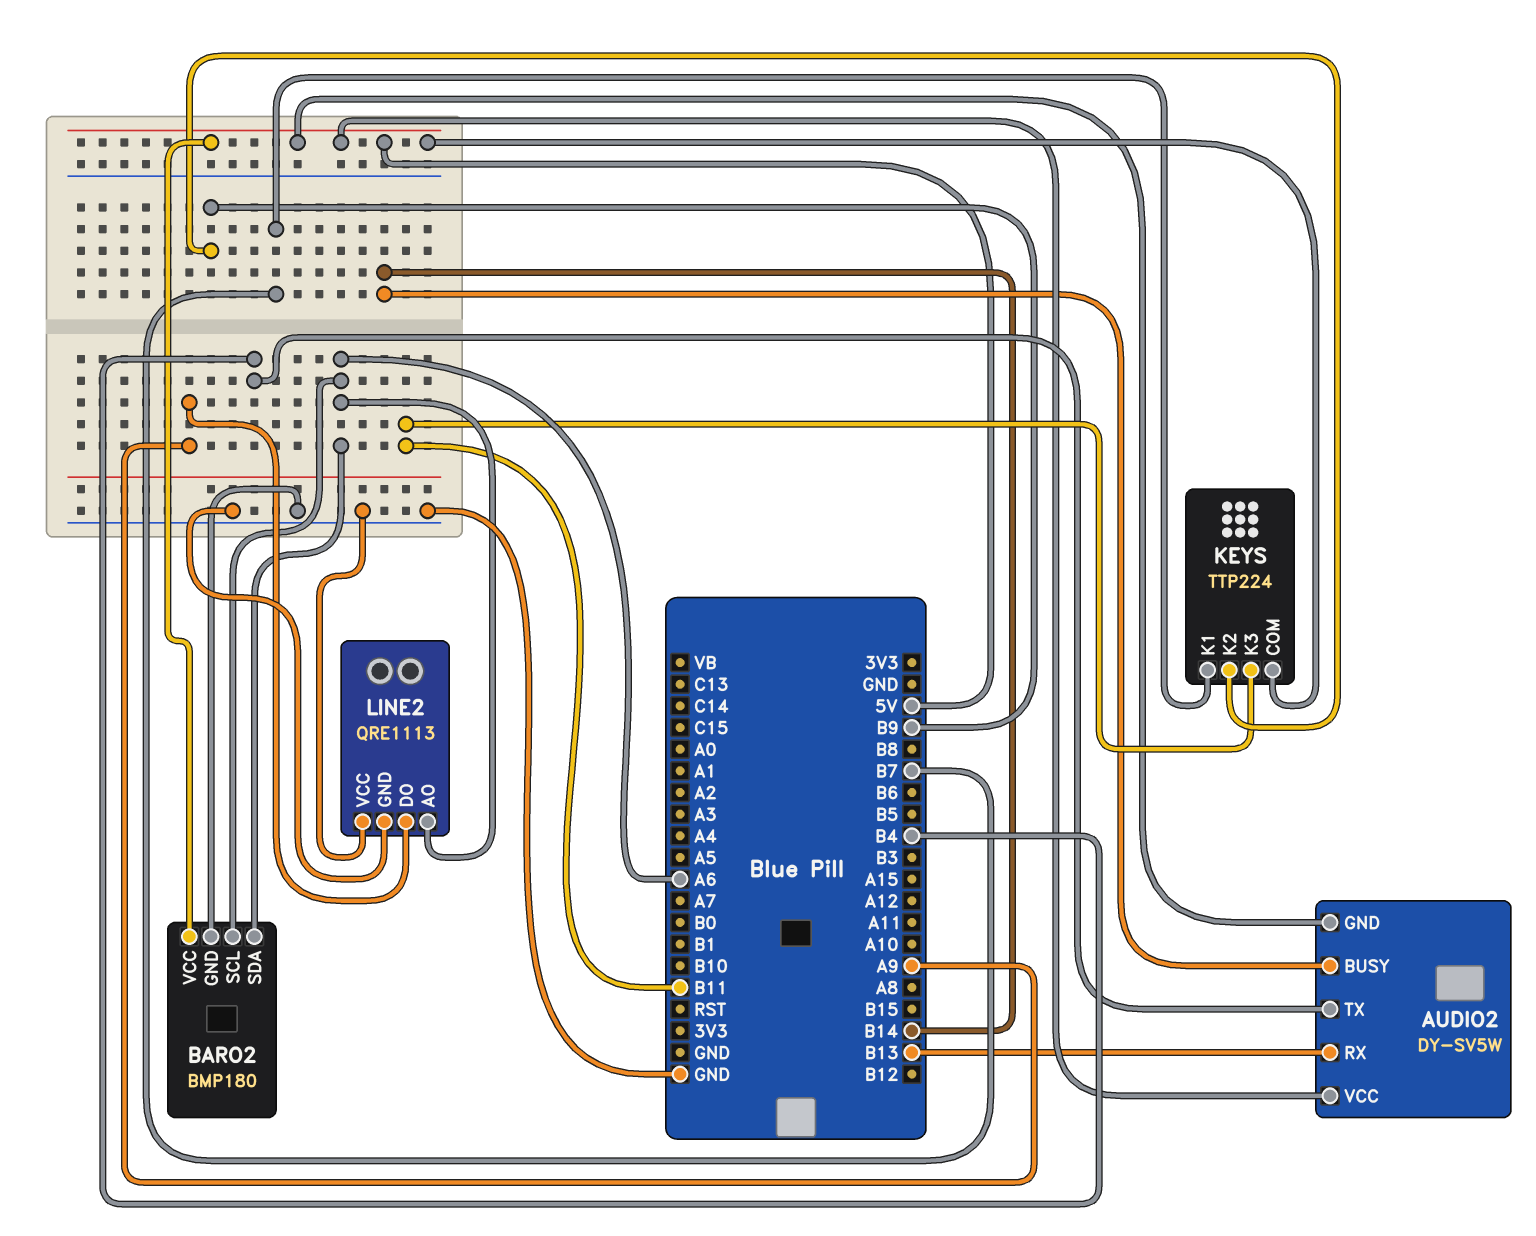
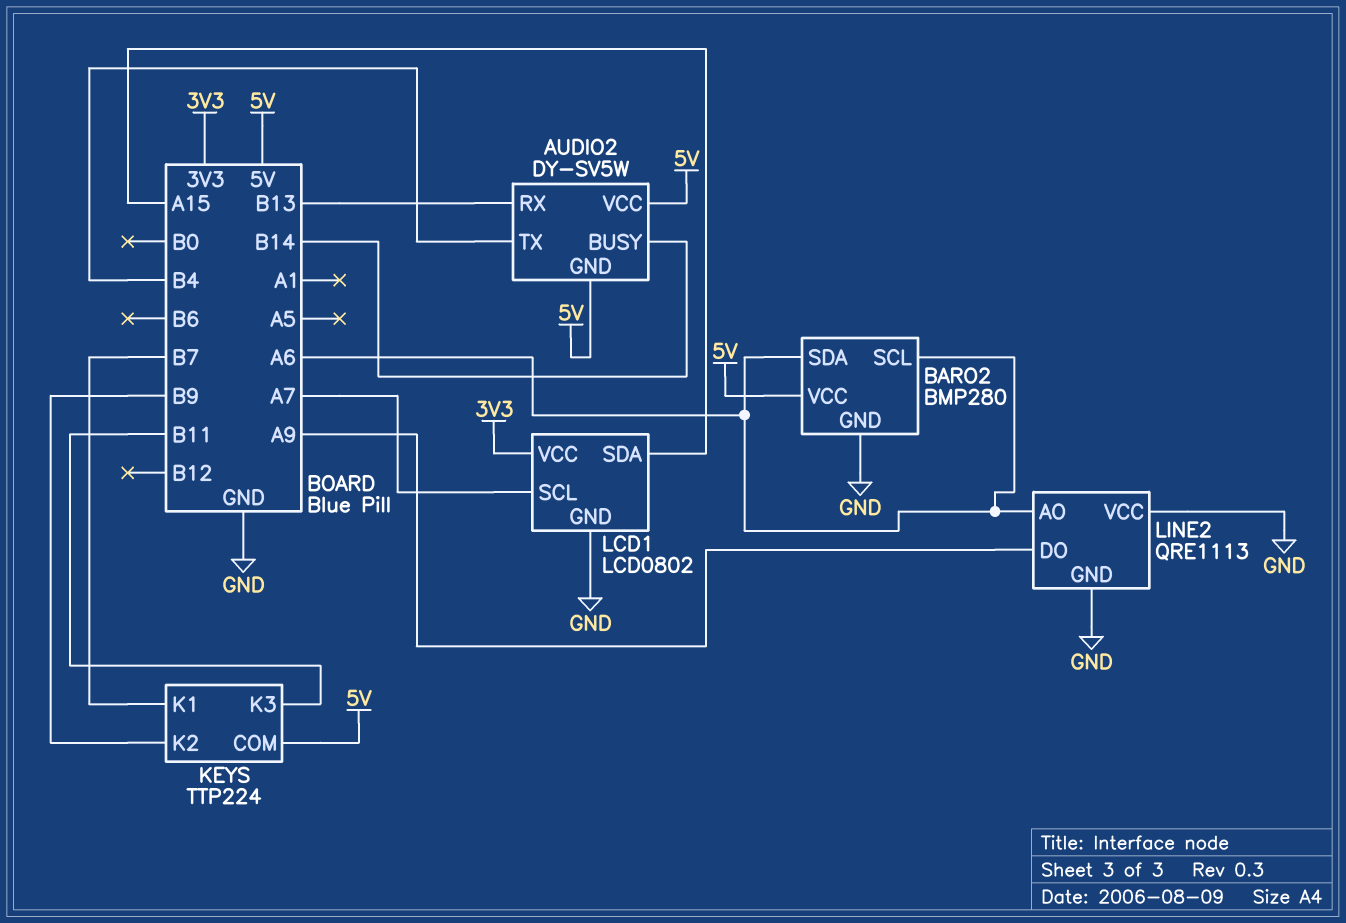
BARO2: BMP180 -> BMP280
LCD1: none -> LCD0802
LCD1 pin GND: none -> GND
LCD1 pin SCL: none -> A7
LCD1 pin SDA: none -> A15
LCD1 pin VCC: none -> 3V3

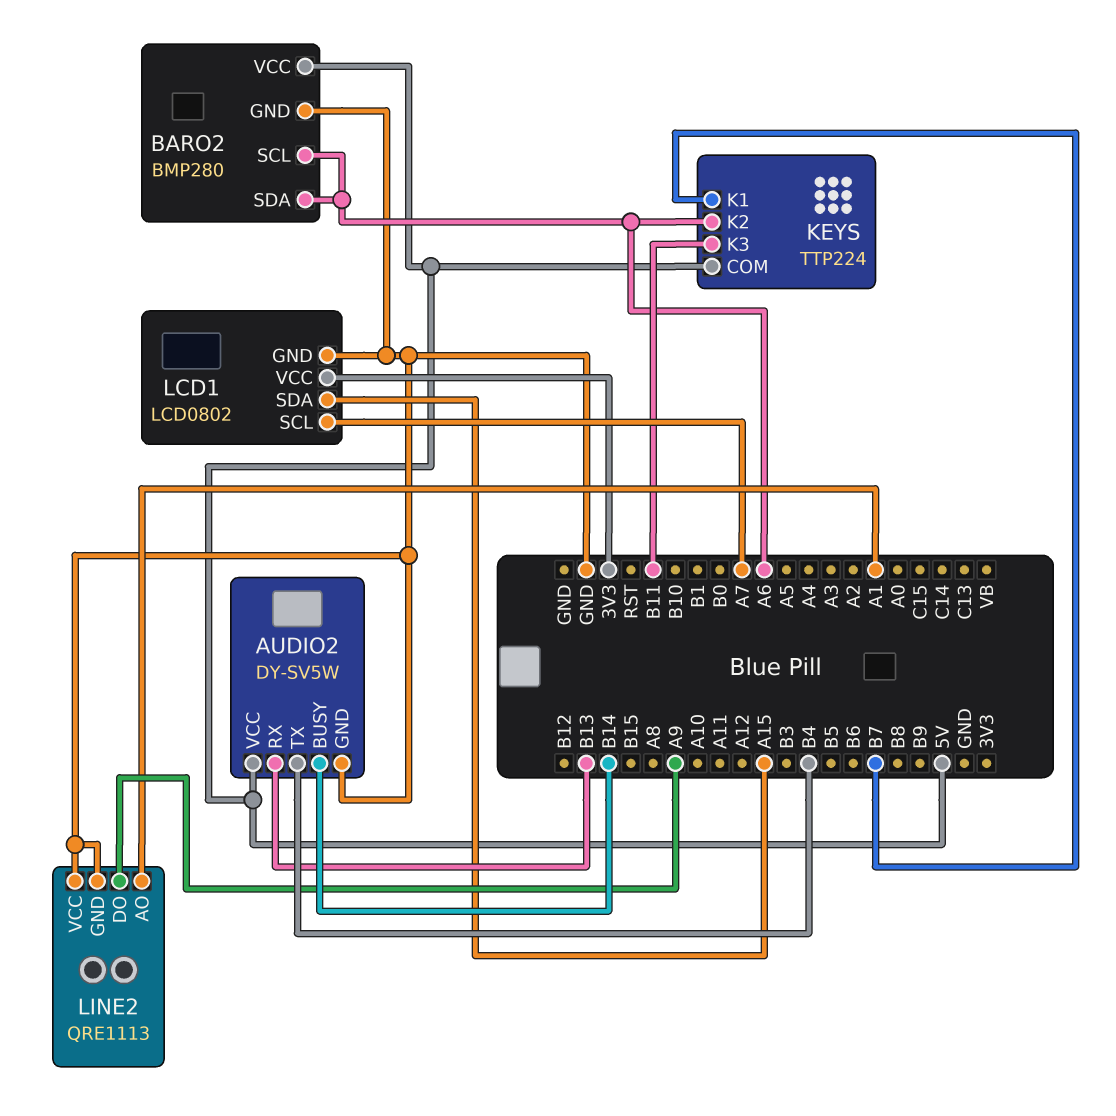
AUDIO2 pin GND: 5V -> GND
KEYS pin K2: B9 -> A6
LINE2 pin AO: A6 -> A1

